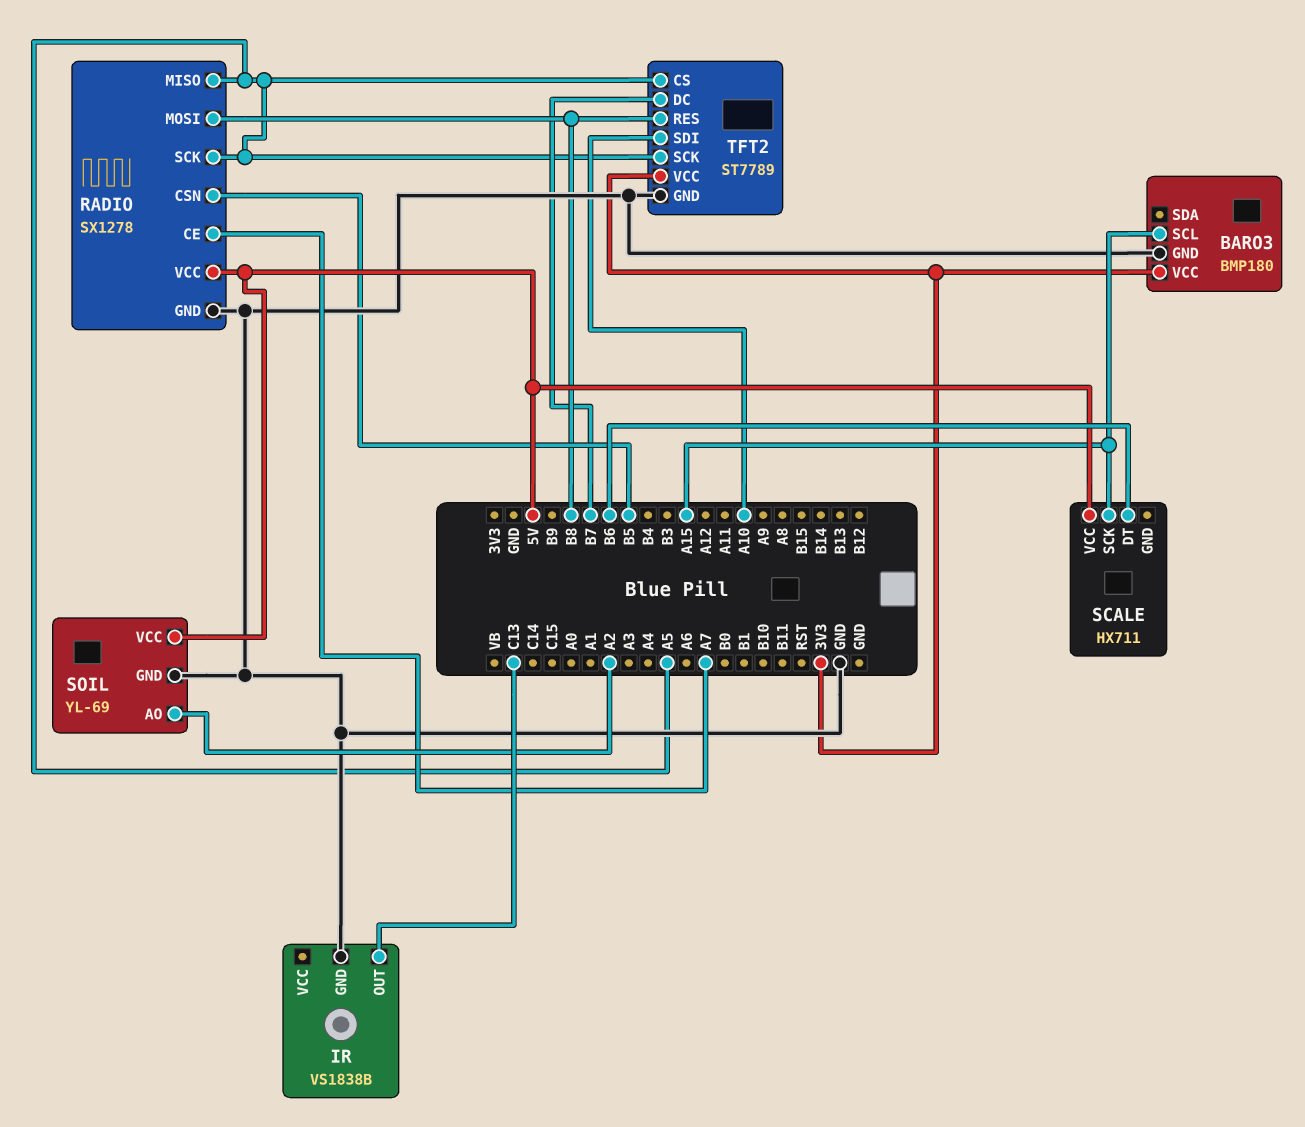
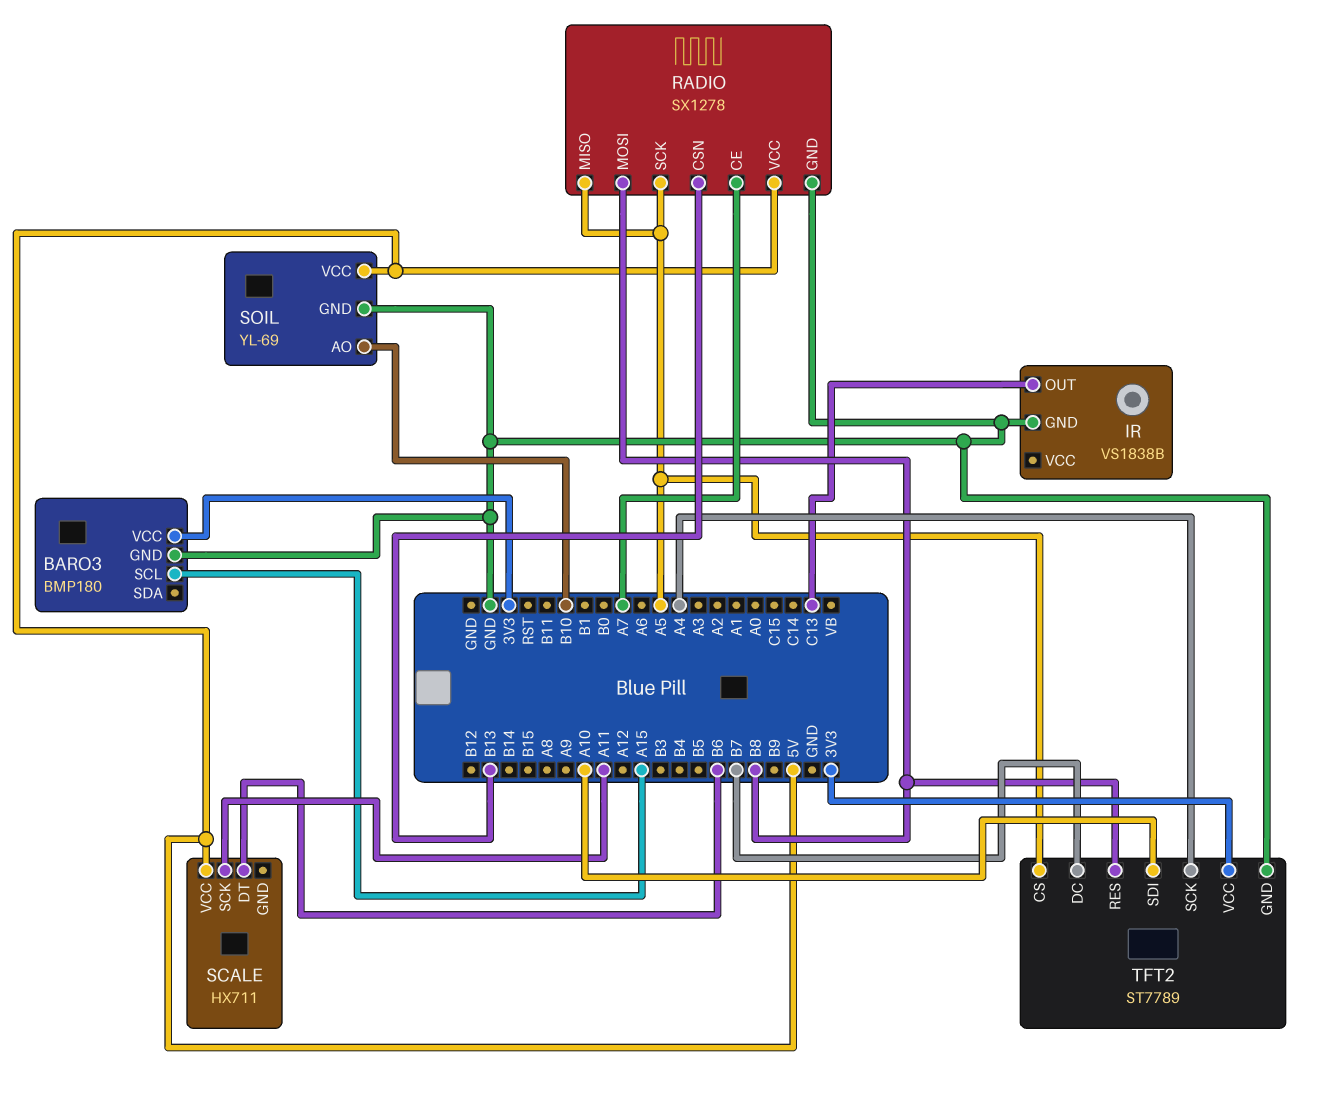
RADIO pin CSN: B5 -> B13
SCALE pin SCK: A15 -> A11
SOIL pin AO: A2 -> B10
TFT2 pin SCK: A5 -> A4

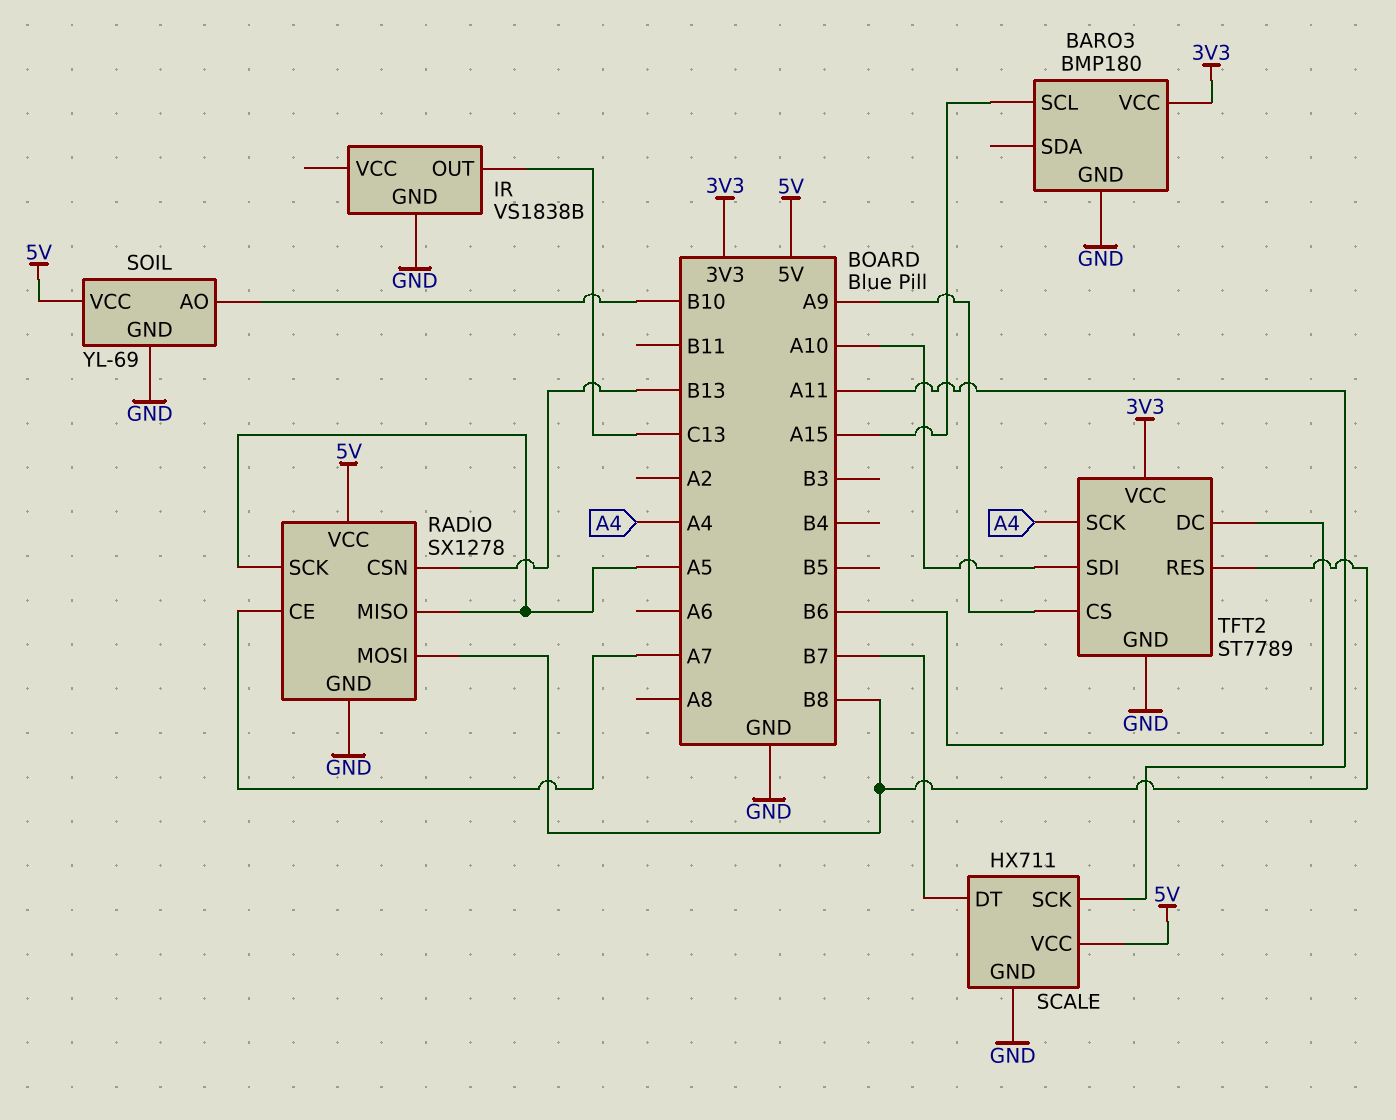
SCALE pin DT: B6 -> B7
SCALE pin GND: none -> GND
TFT2 pin CS: A5 -> A9
TFT2 pin DC: B7 -> B6

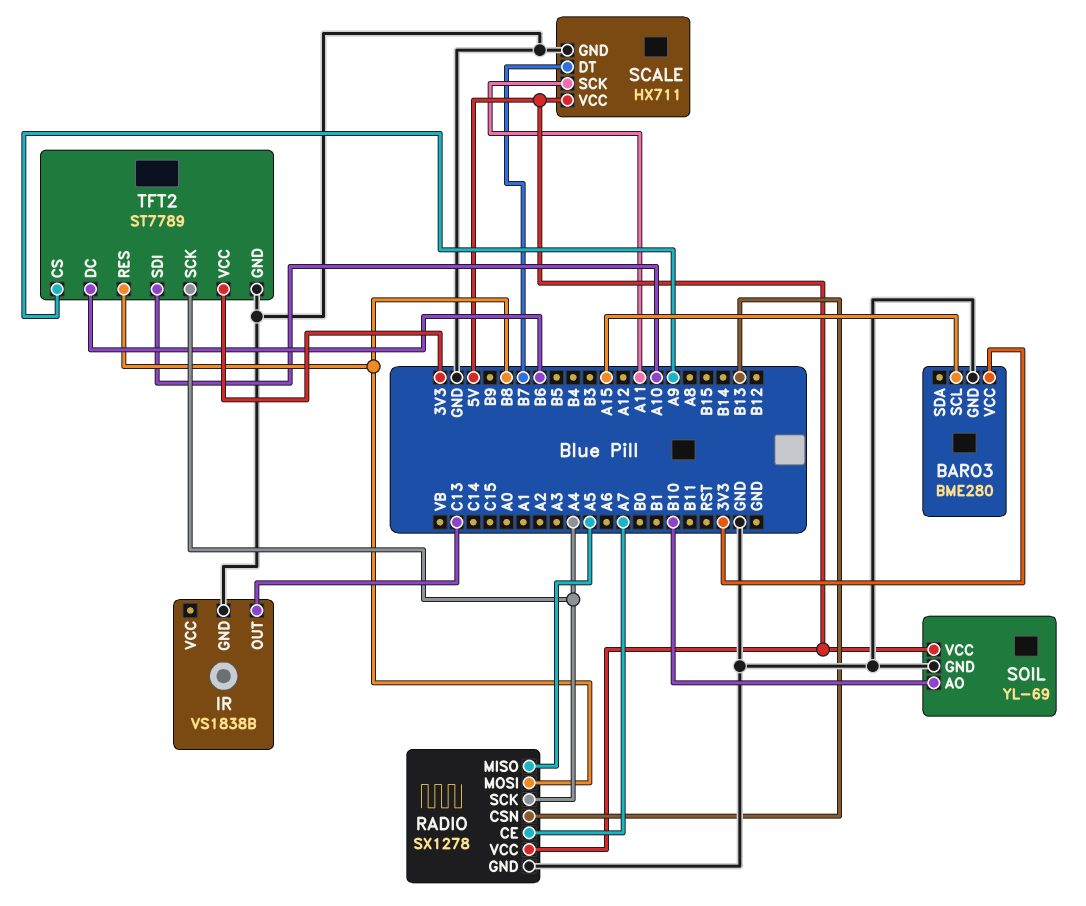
BARO3: BMP180 -> BME280
RADIO pin SCK: A5 -> A4

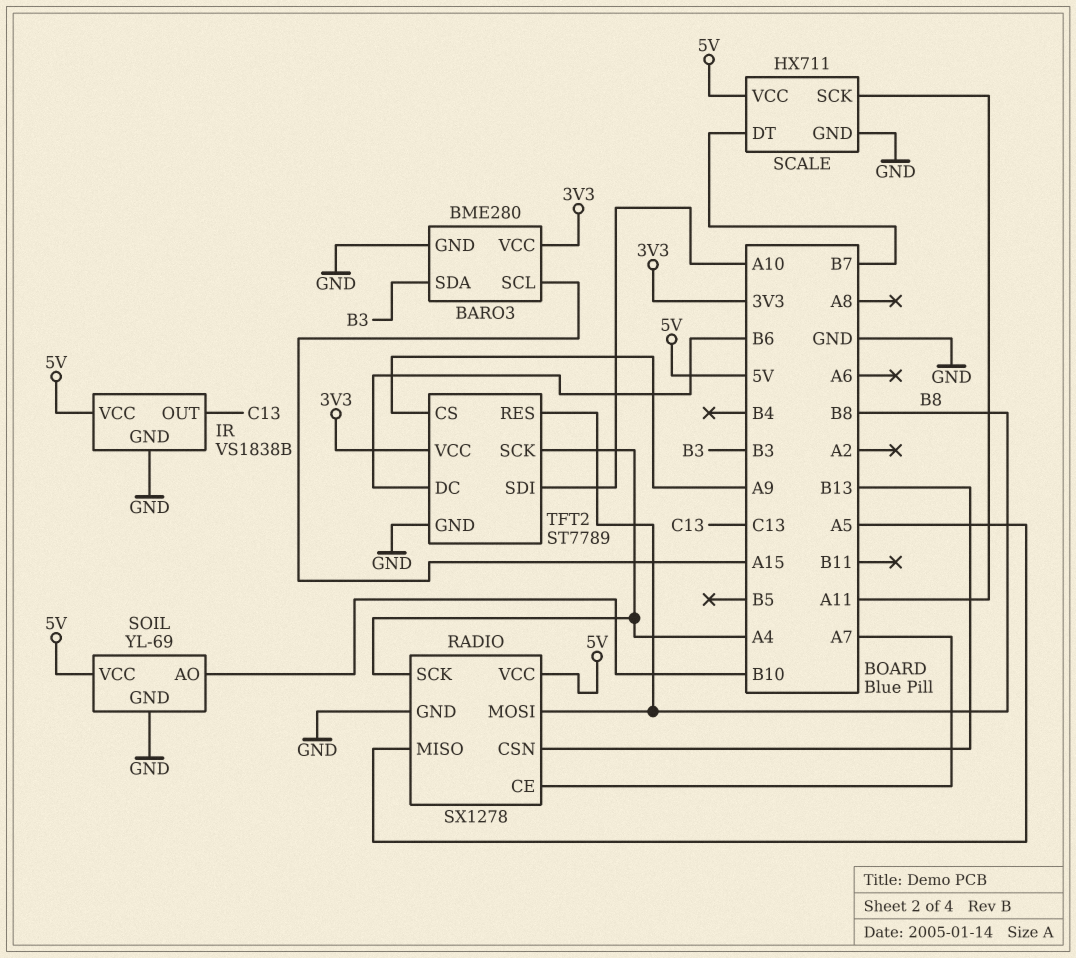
BARO3 pin SDA: none -> B3
IR pin VCC: none -> 5V

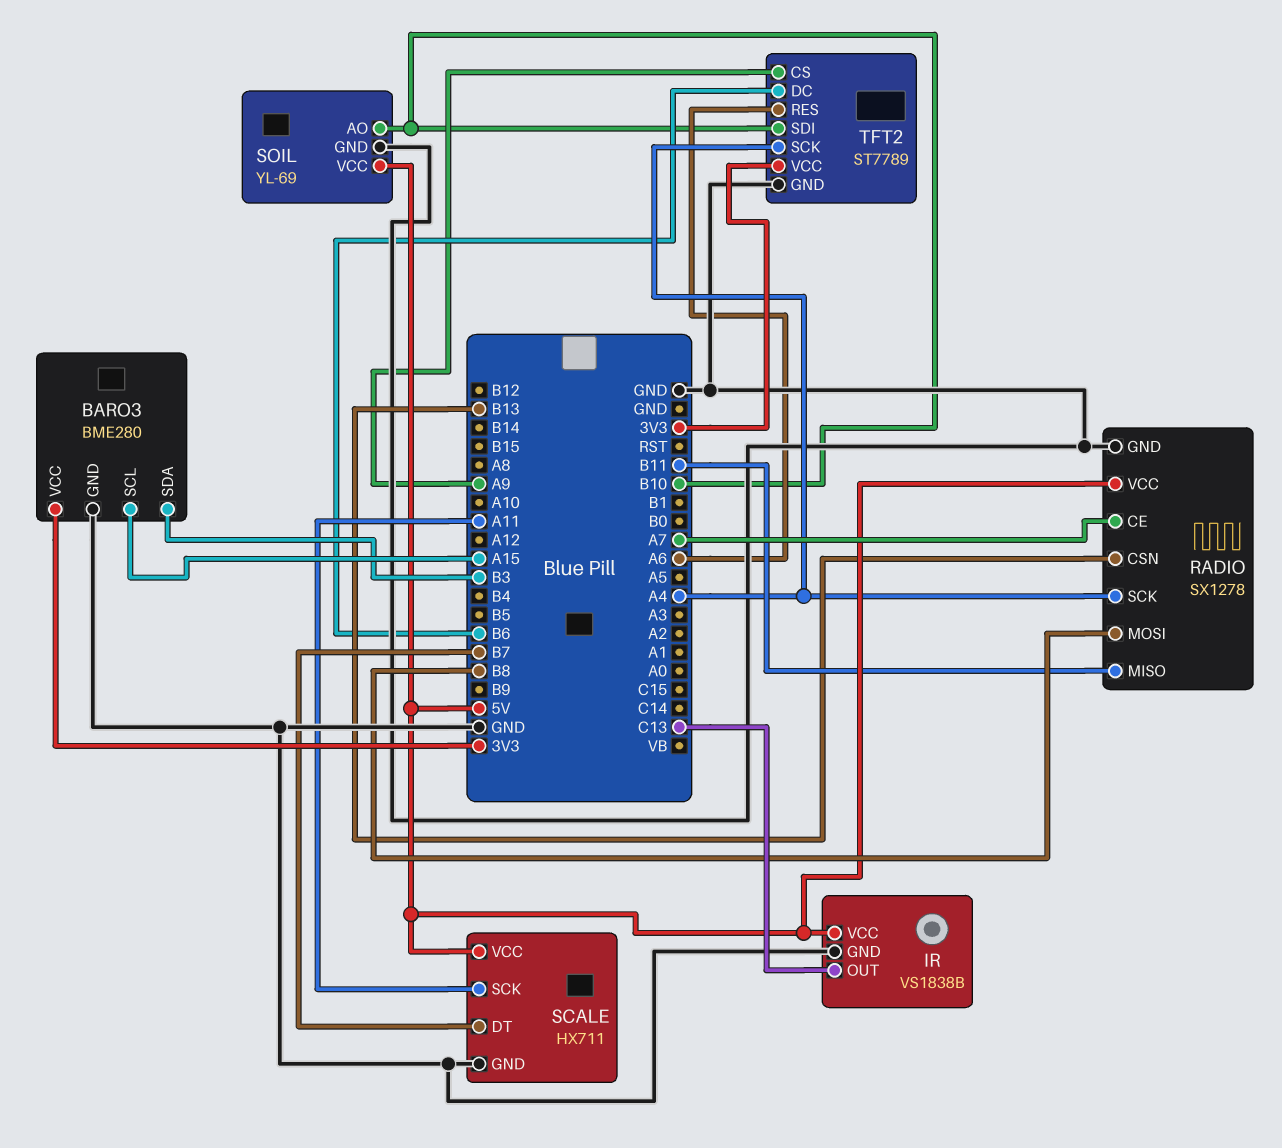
RADIO pin MISO: A5 -> B11
TFT2 pin RES: B8 -> A6
TFT2 pin SDI: A10 -> B10

